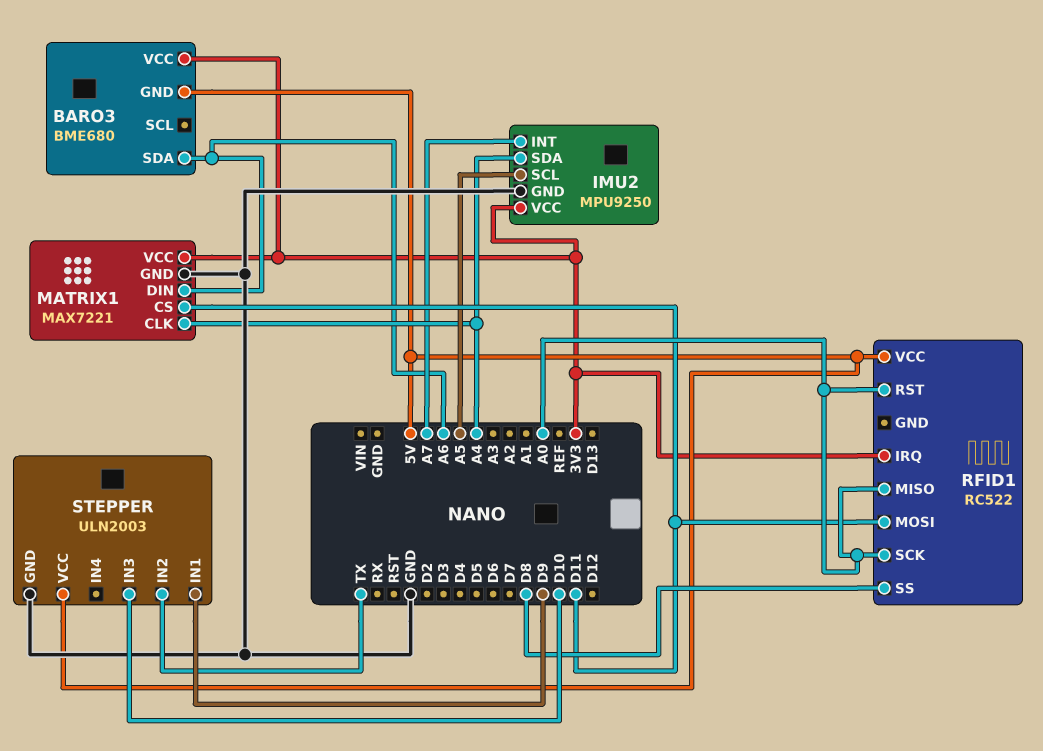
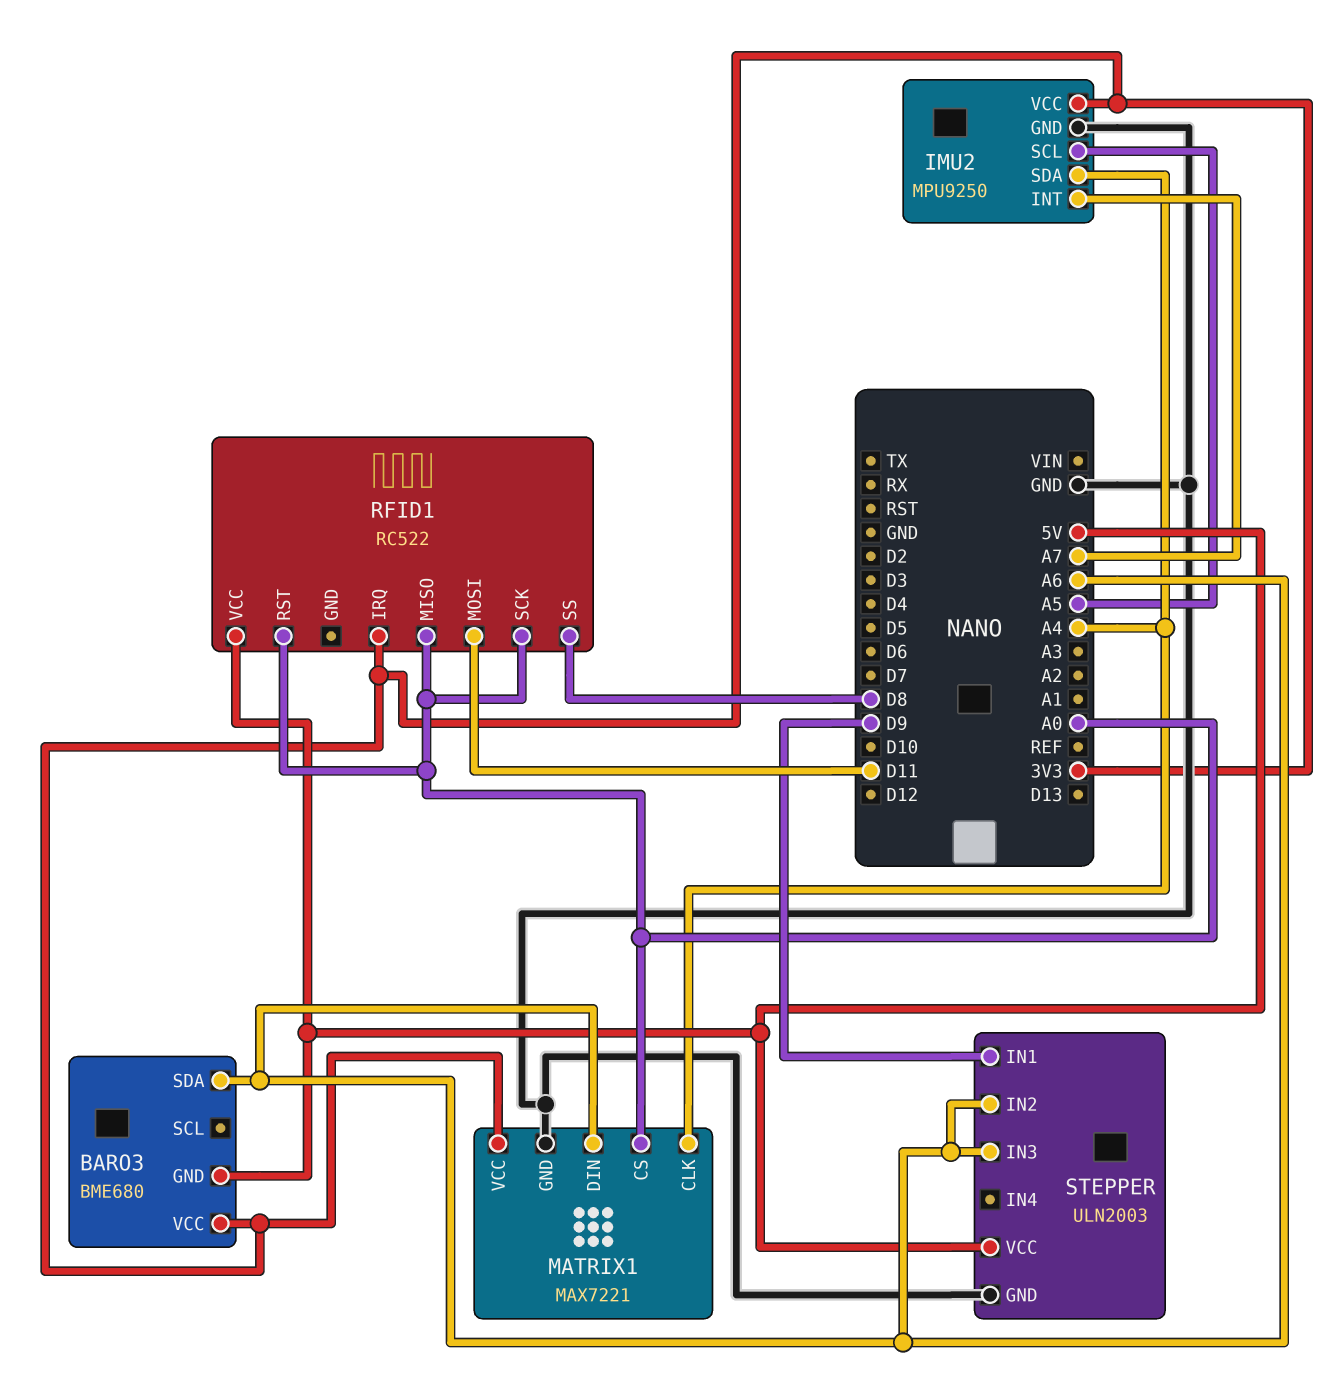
MATRIX1 pin CS: D11 -> A0
STEPPER pin IN2: TX -> A6
STEPPER pin IN3: D10 -> A6

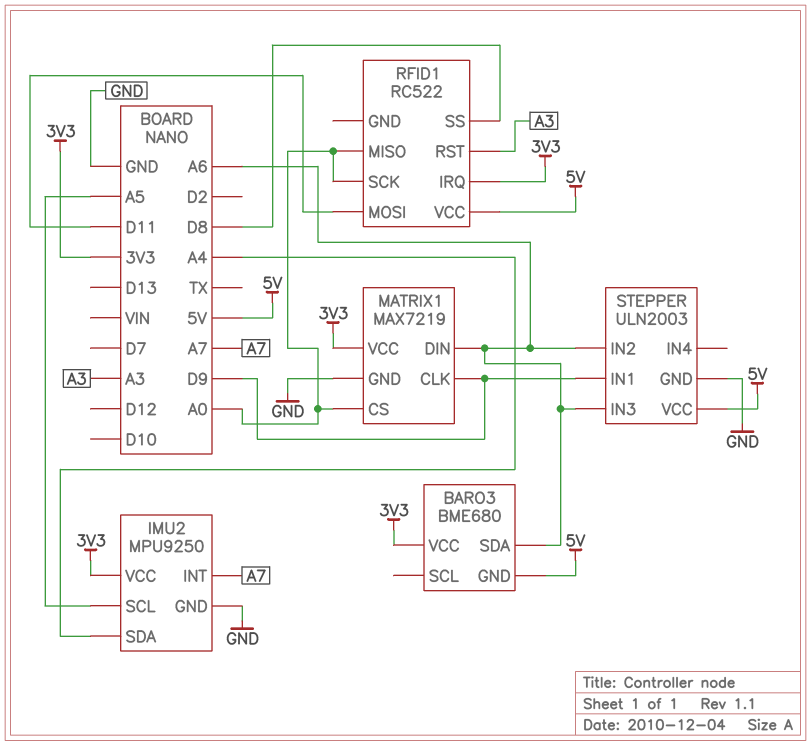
MATRIX1: MAX7221 -> MAX7219
MATRIX1 pin CLK: A4 -> D9
RFID1 pin RST: A0 -> A3

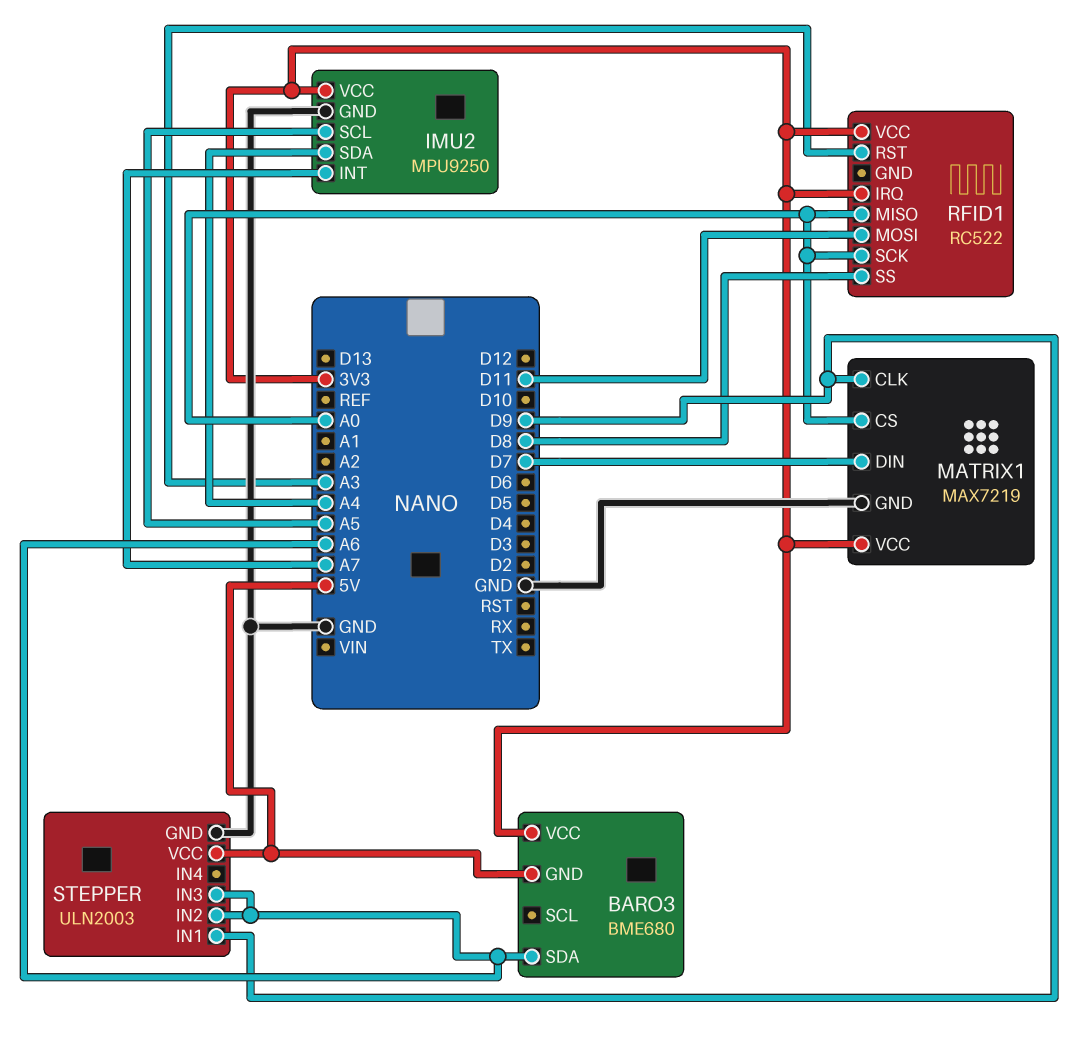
MATRIX1 pin DIN: A6 -> D7
RFID1 pin VCC: 5V -> 3V3

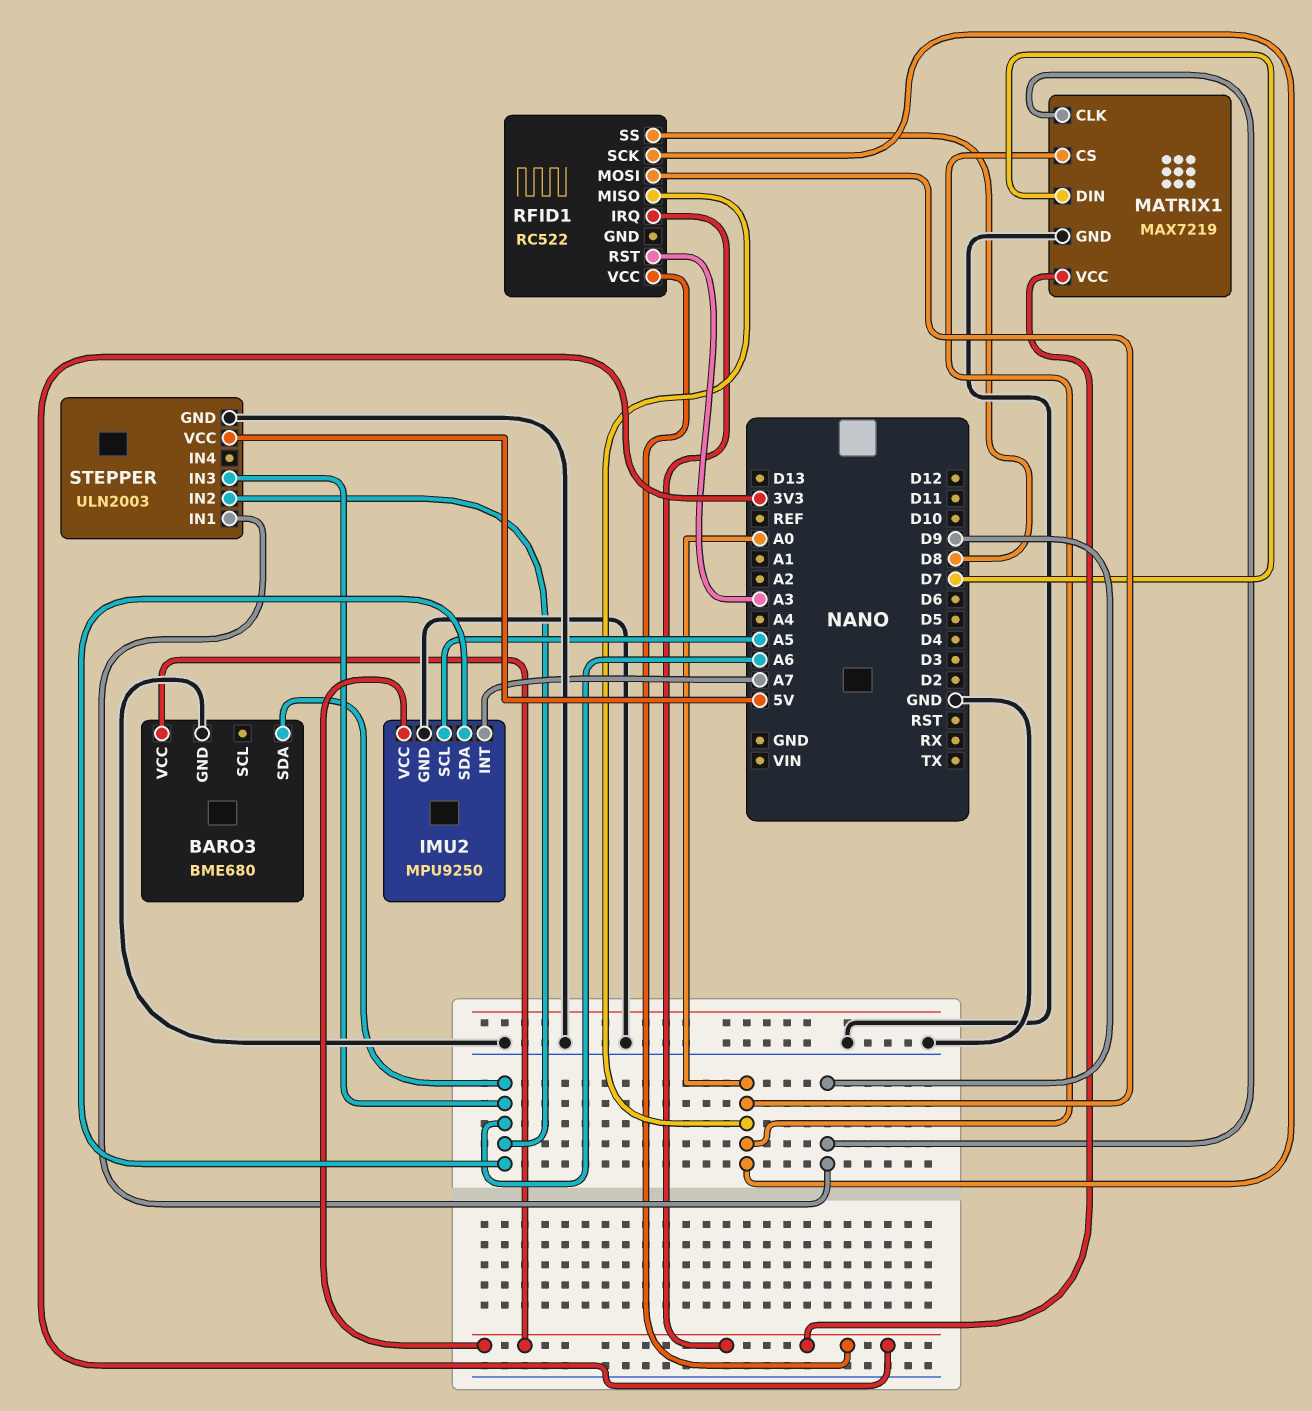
BARO3 pin GND: 5V -> GND
IMU2 pin SDA: A4 -> A6
RFID1 pin MOSI: D11 -> A0

